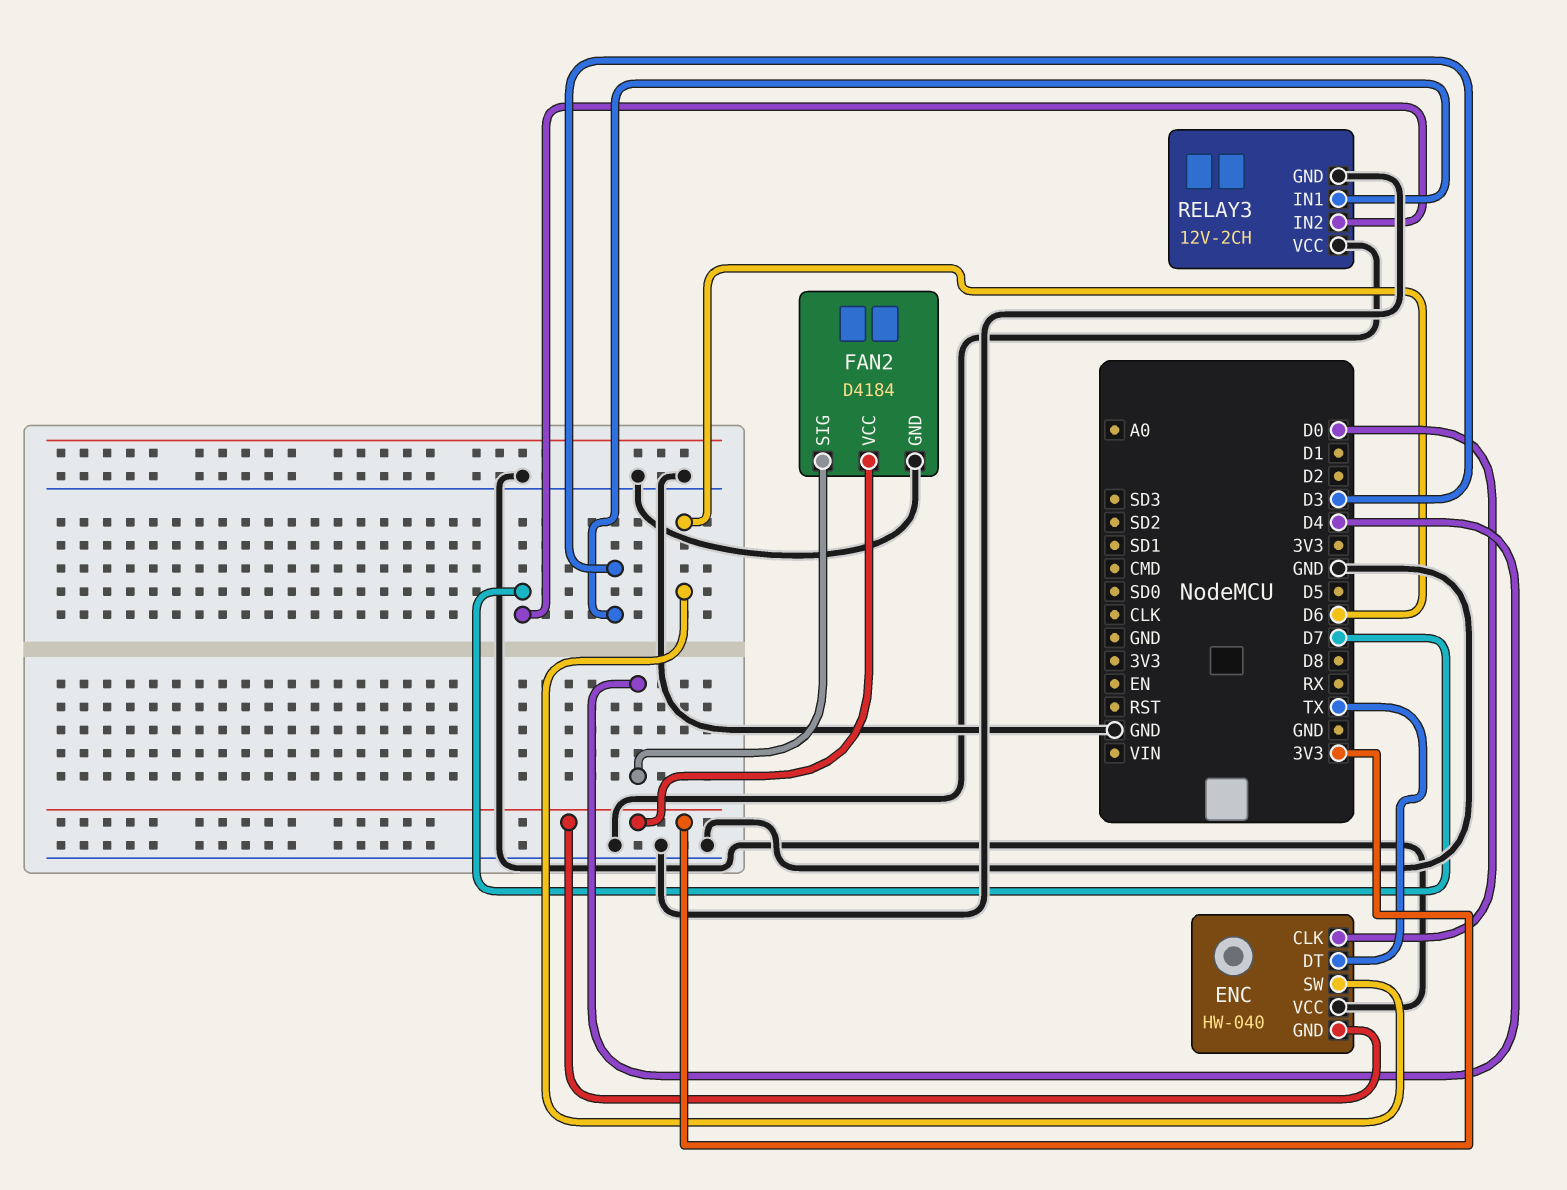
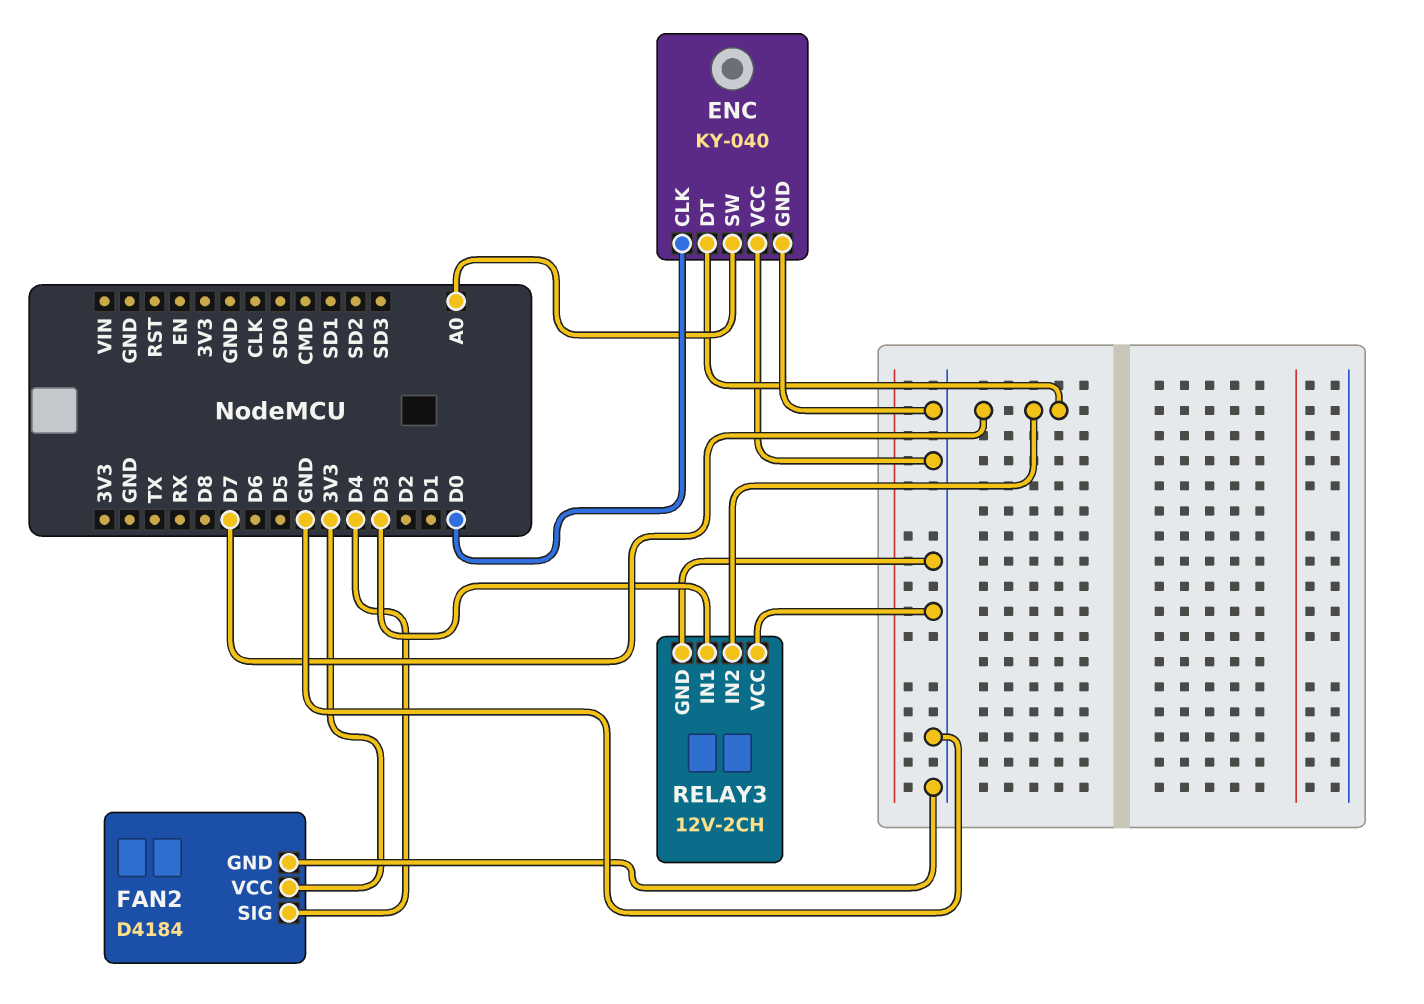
ENC: HW-040 -> KY-040
ENC pin DT: TX -> D7
ENC pin GND: 3V3 -> GND
ENC pin SW: D6 -> A0

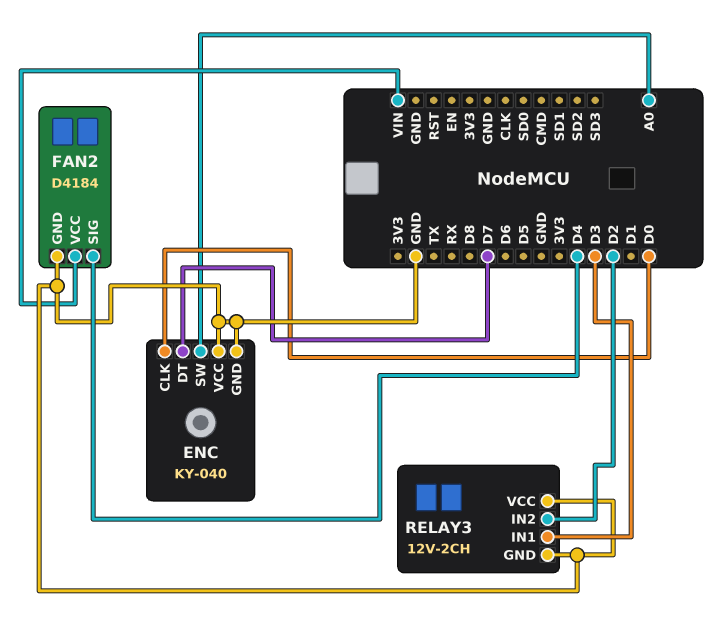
FAN2 pin VCC: 3V3 -> VIN
RELAY3 pin IN2: D7 -> D2

